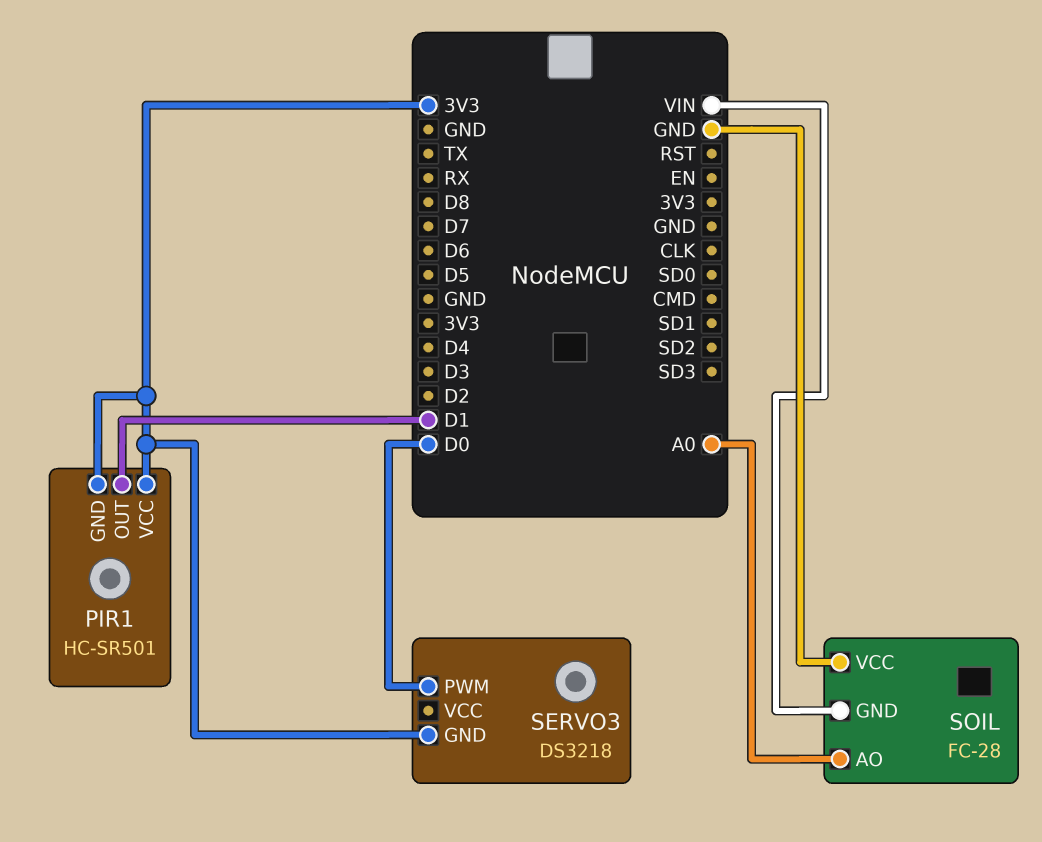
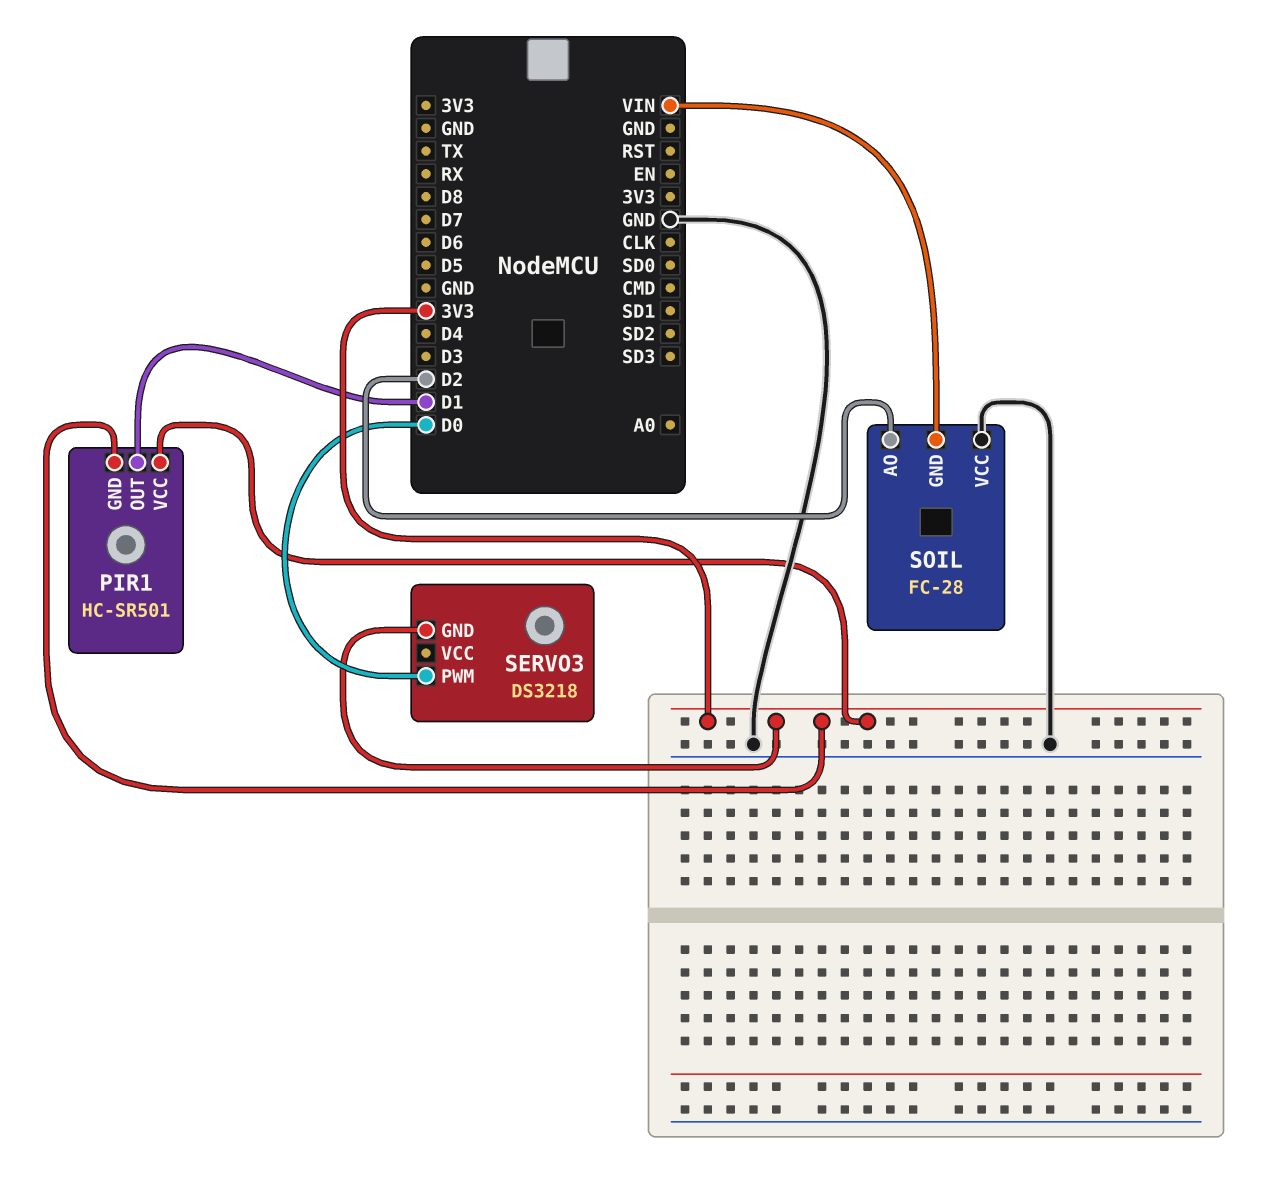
SOIL pin AO: A0 -> D2

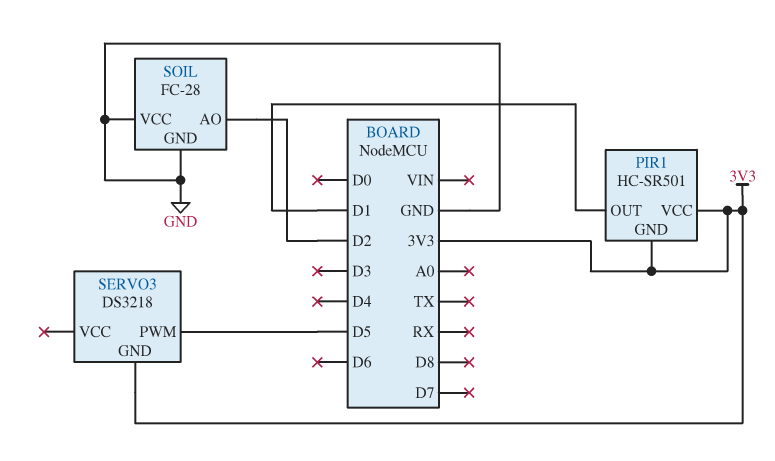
SERVO3 pin PWM: D0 -> D5
SOIL pin GND: VIN -> GND

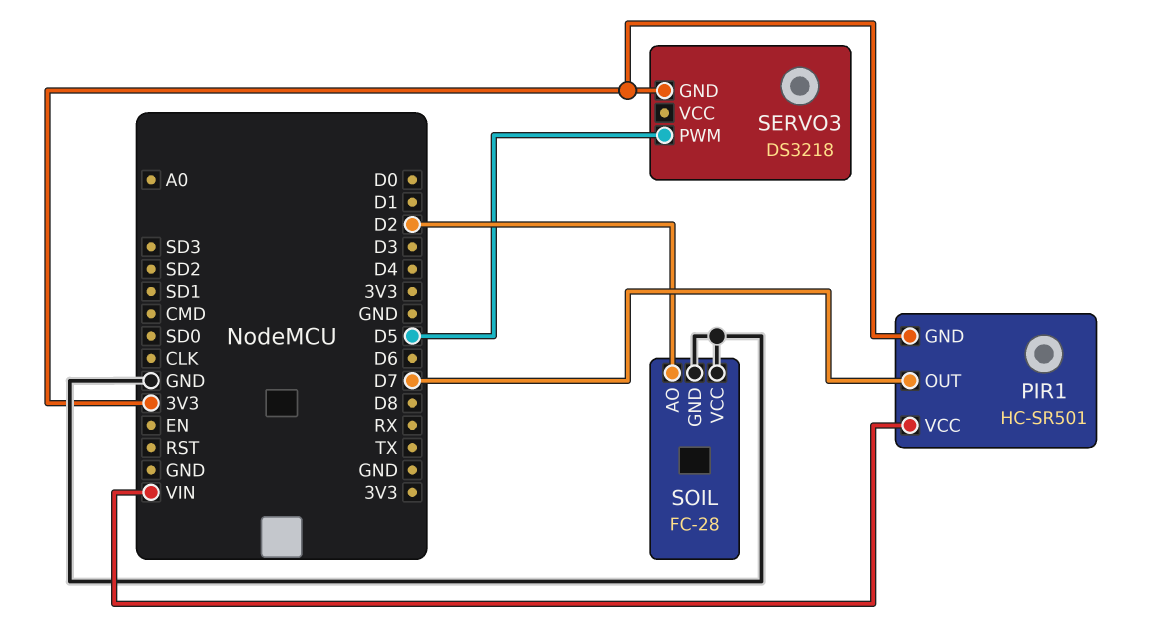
PIR1 pin OUT: D1 -> D7
PIR1 pin VCC: 3V3 -> VIN

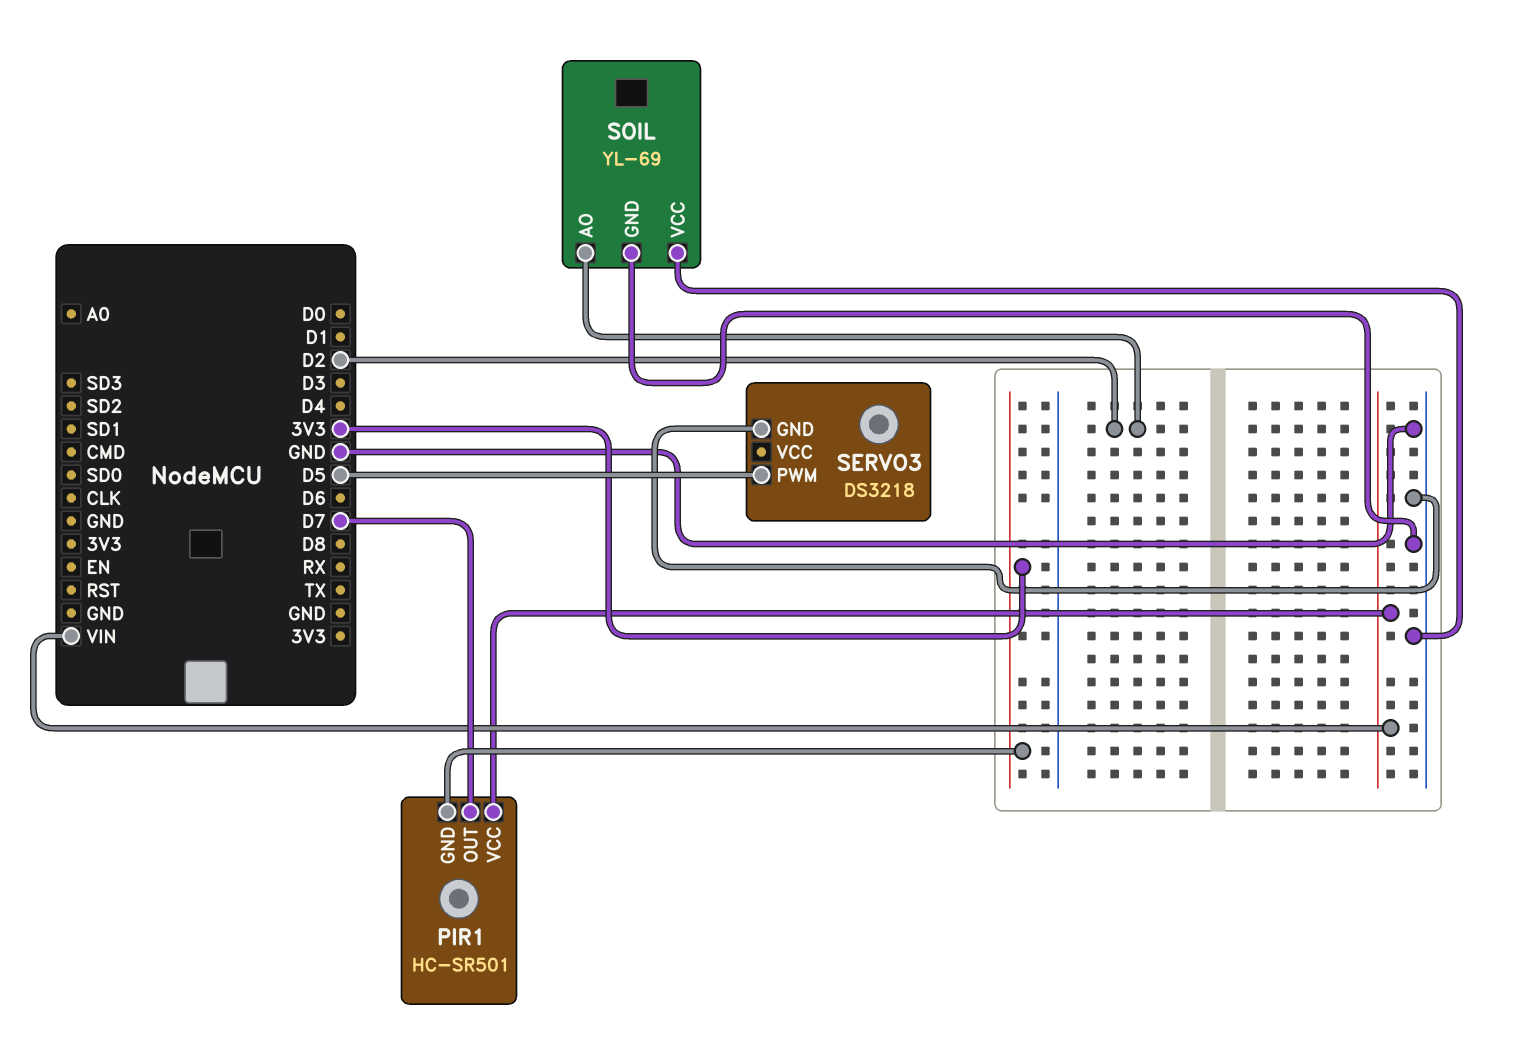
SERVO3 pin GND: 3V3 -> GND
SOIL: FC-28 -> YL-69

